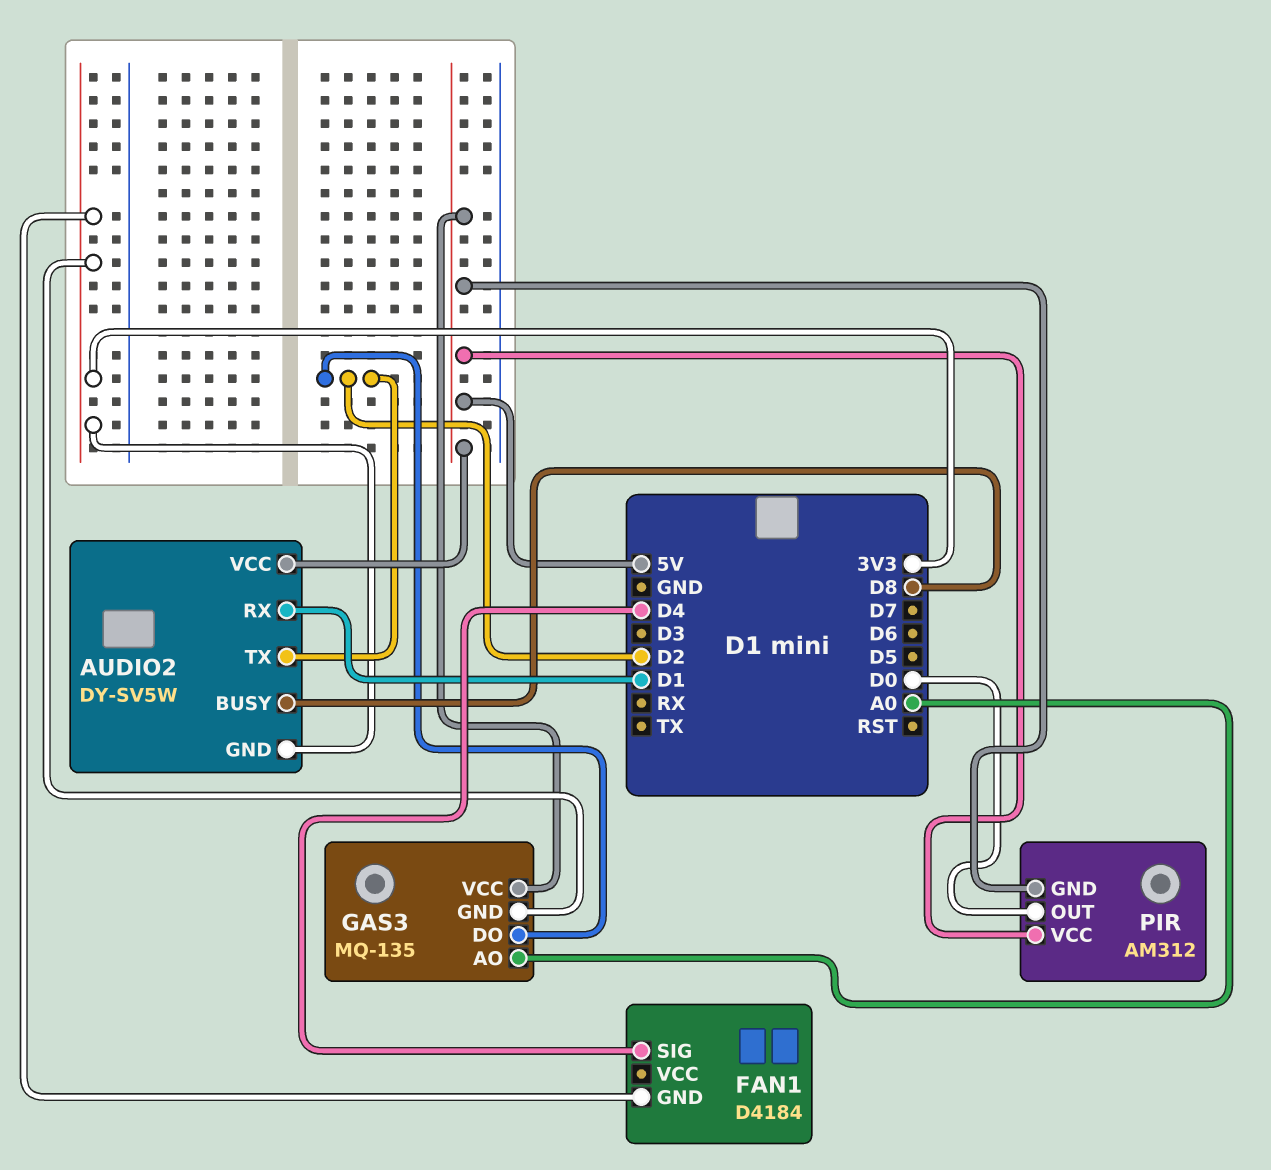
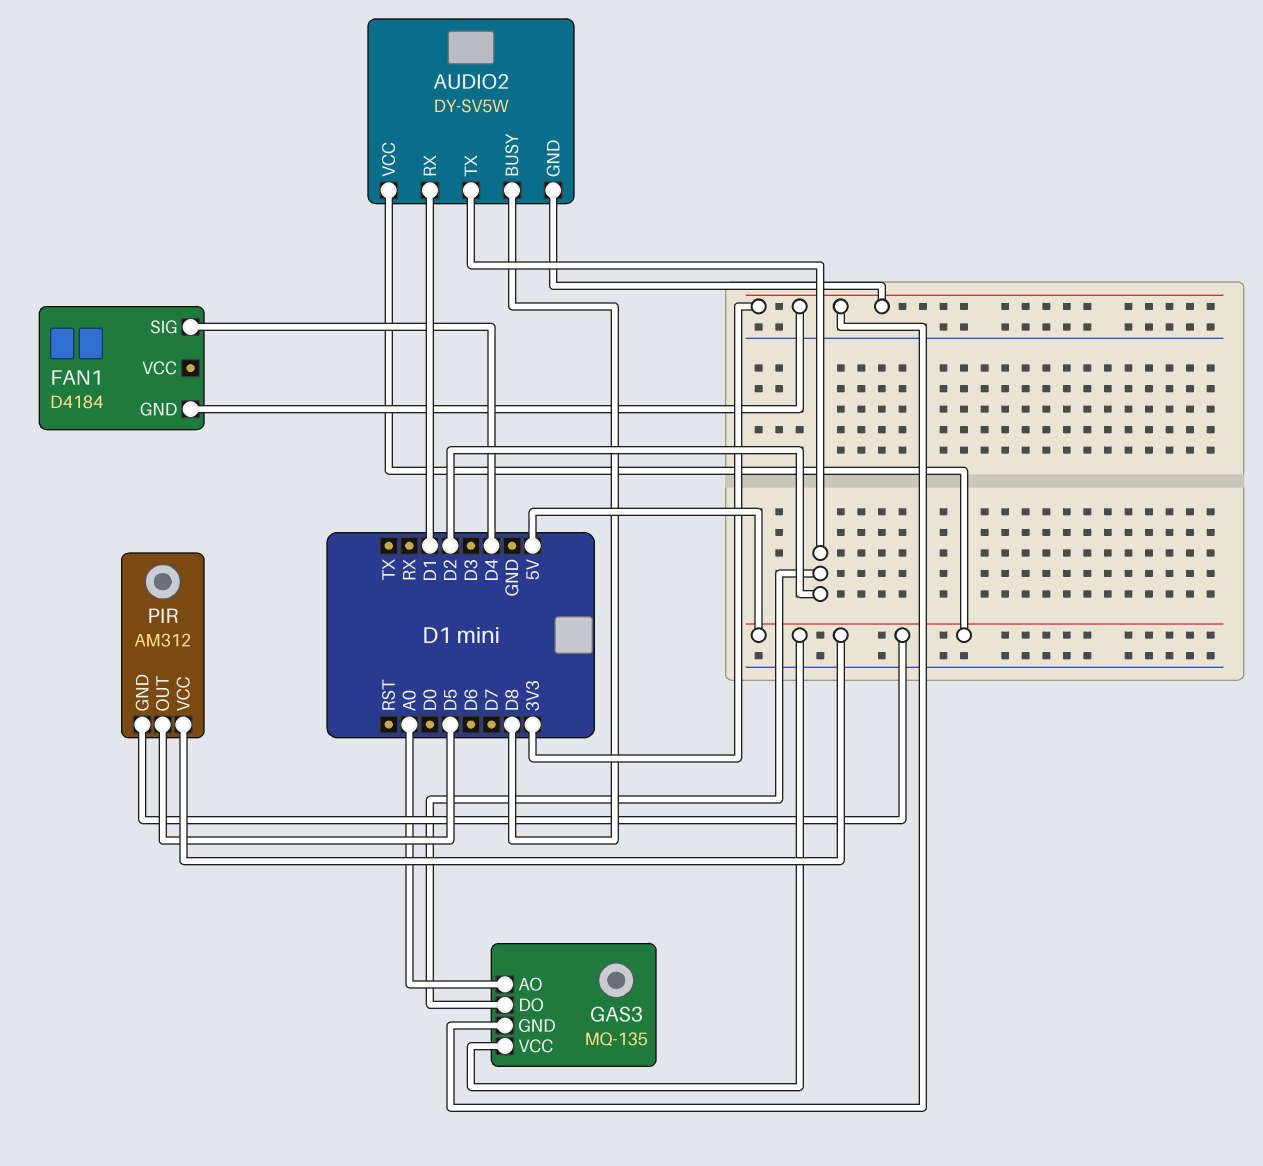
PIR pin OUT: D0 -> D5

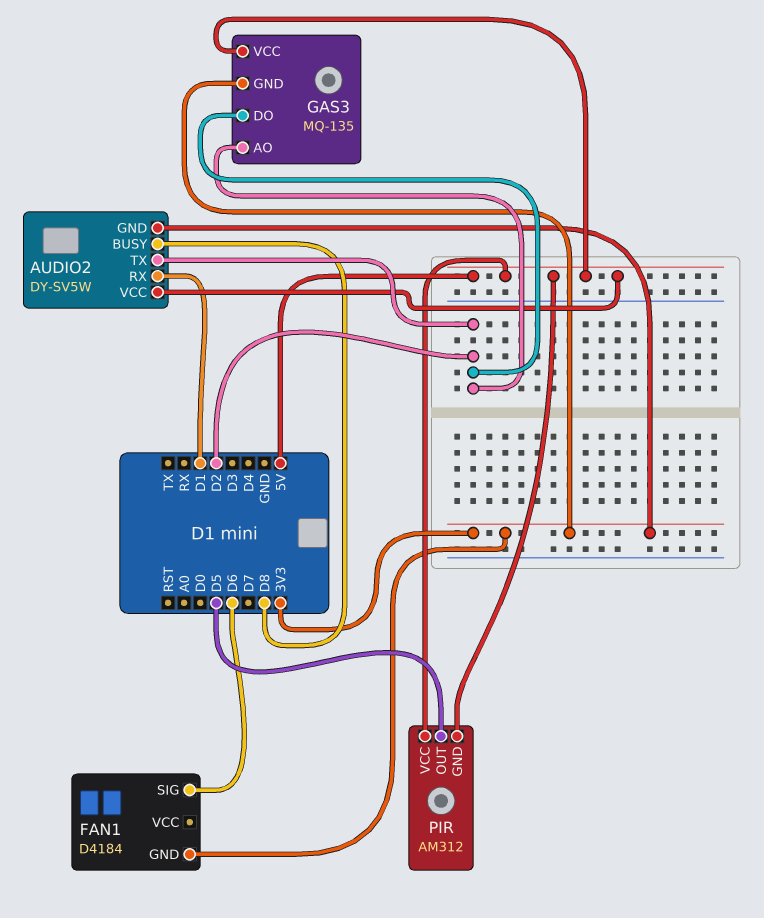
FAN1 pin SIG: D4 -> D6
GAS3 pin AO: A0 -> D2

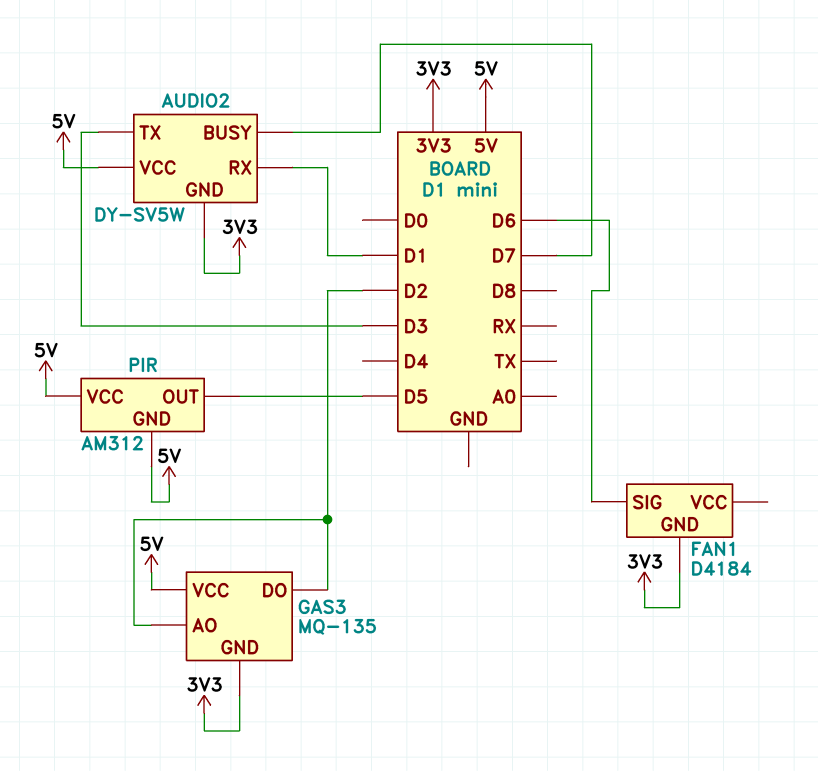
AUDIO2 pin BUSY: D8 -> D7
AUDIO2 pin TX: D2 -> D3

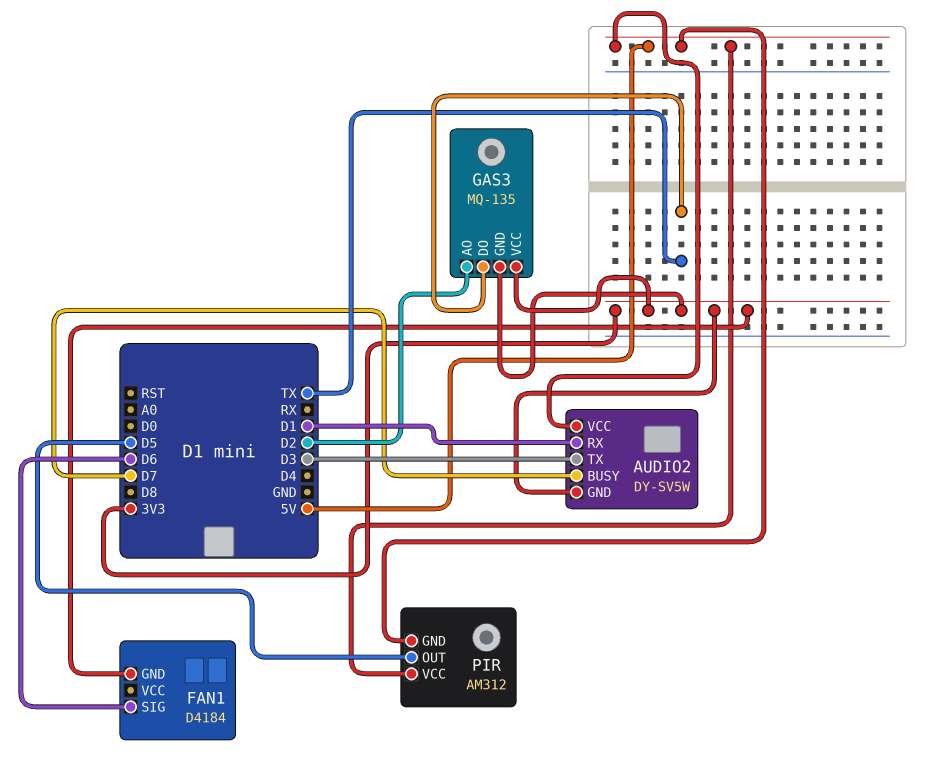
GAS3 pin DO: D2 -> TX
GAS3 pin VCC: 5V -> 3V3

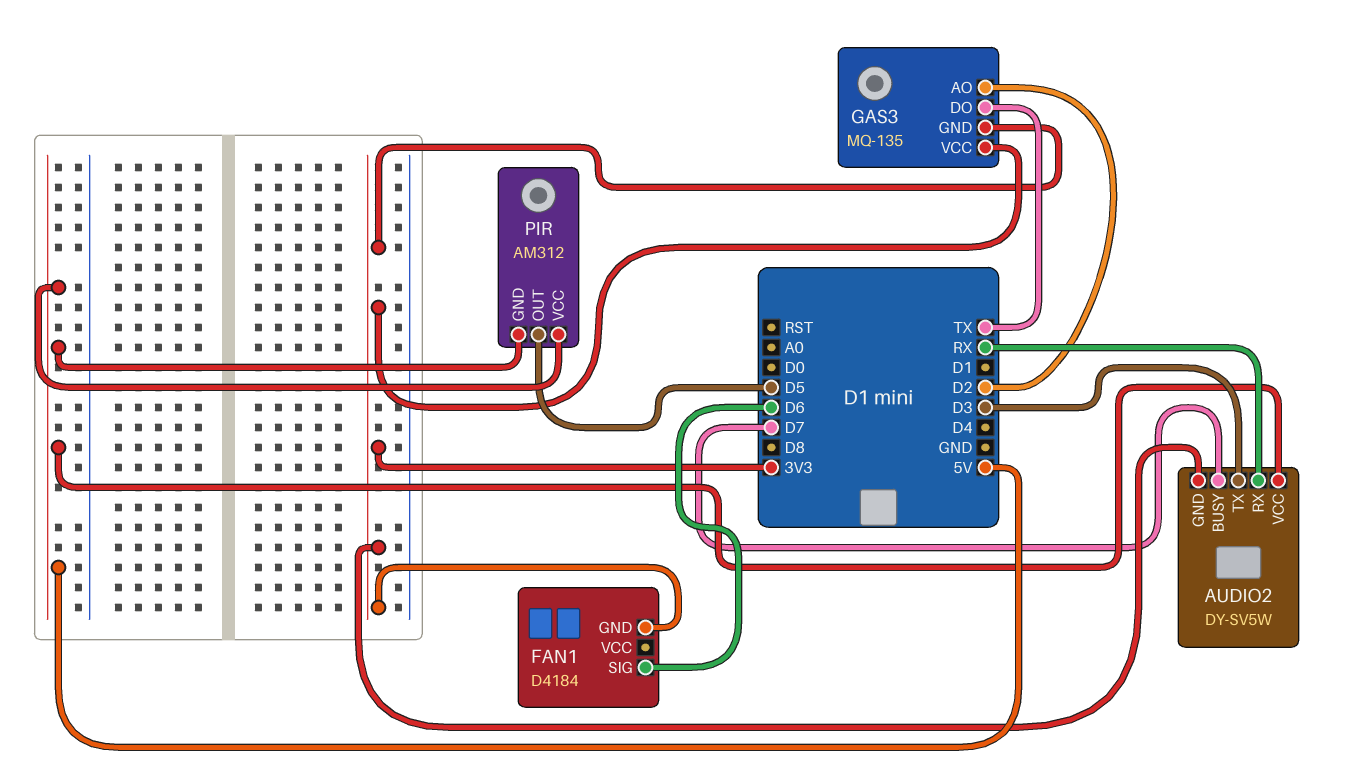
AUDIO2 pin RX: D1 -> RX

